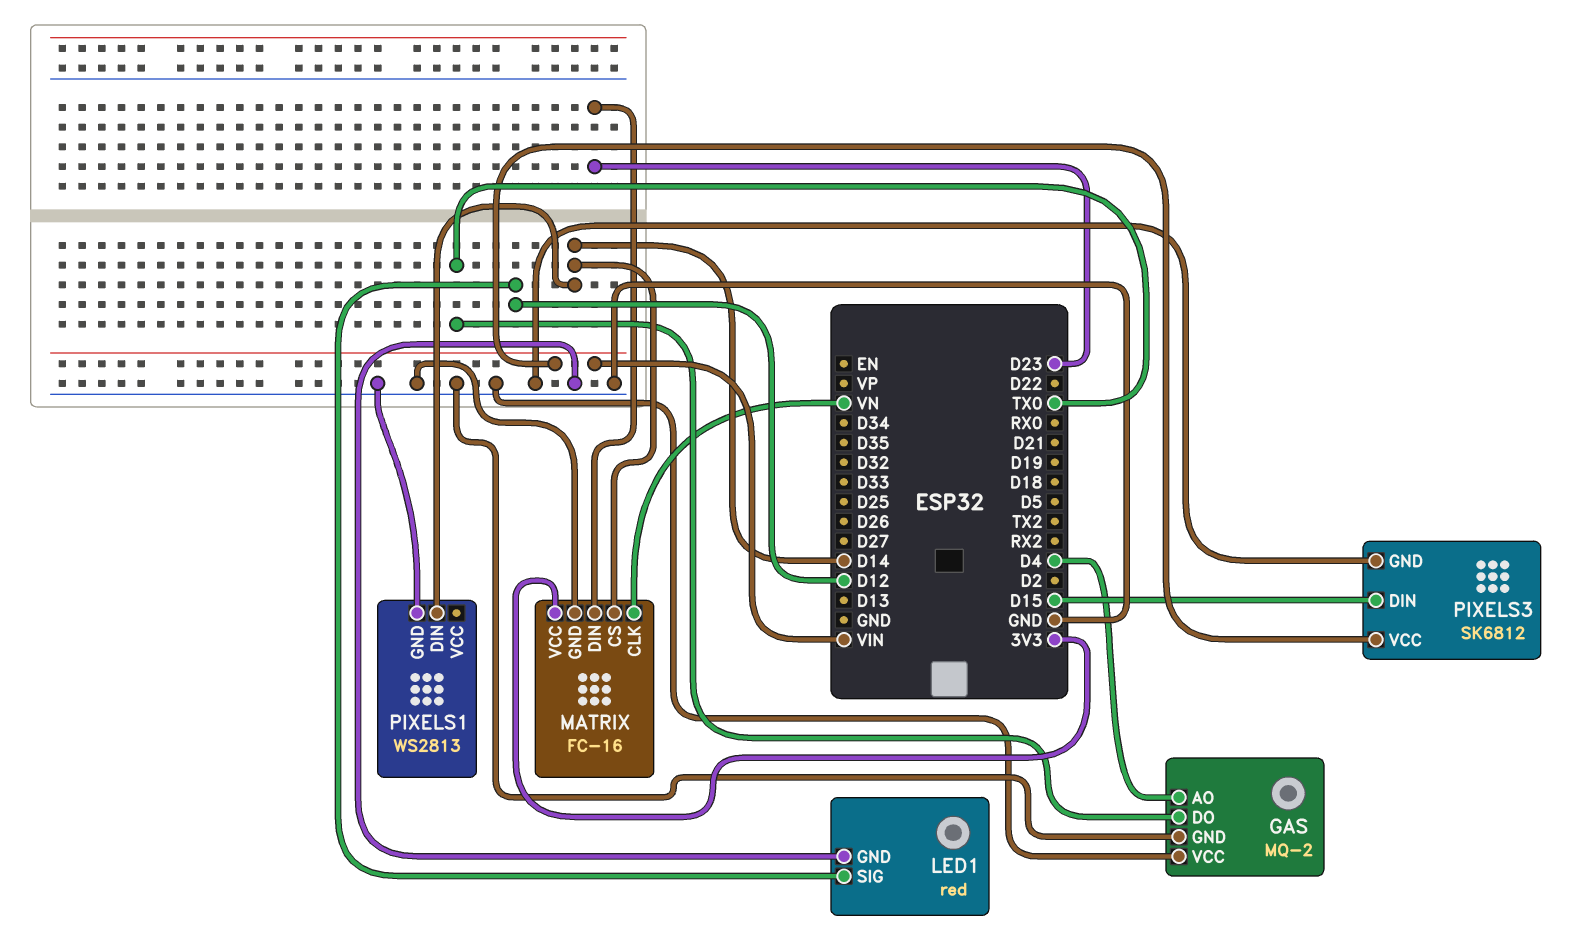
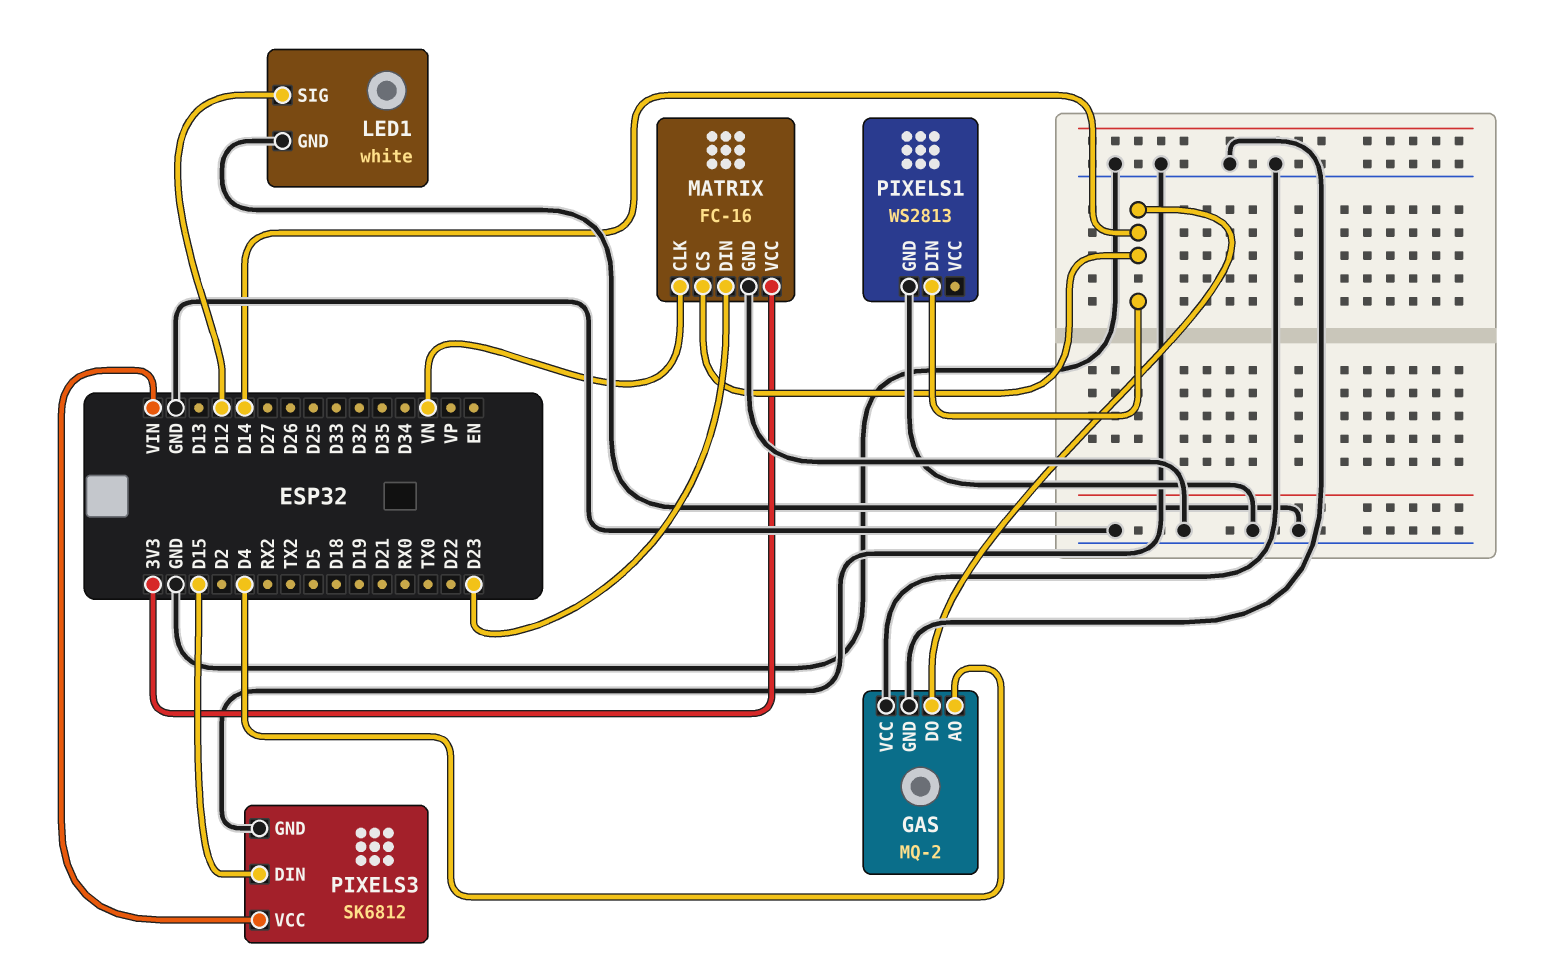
GAS pin DO: TX0 -> D14
LED1: red -> white

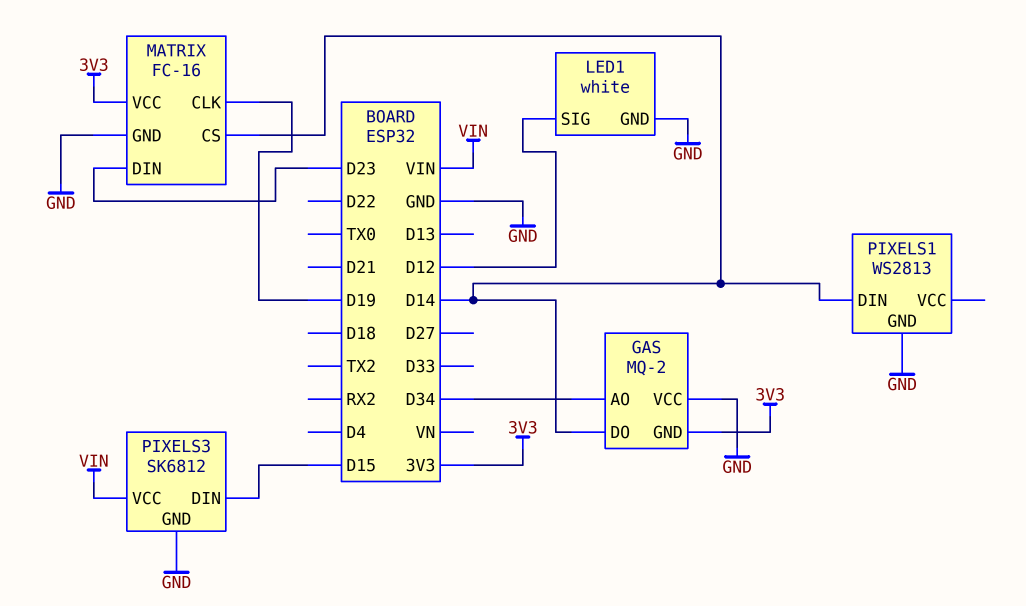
GAS pin AO: D4 -> D34
GAS pin GND: GND -> 3V3
MATRIX pin CLK: VN -> D19

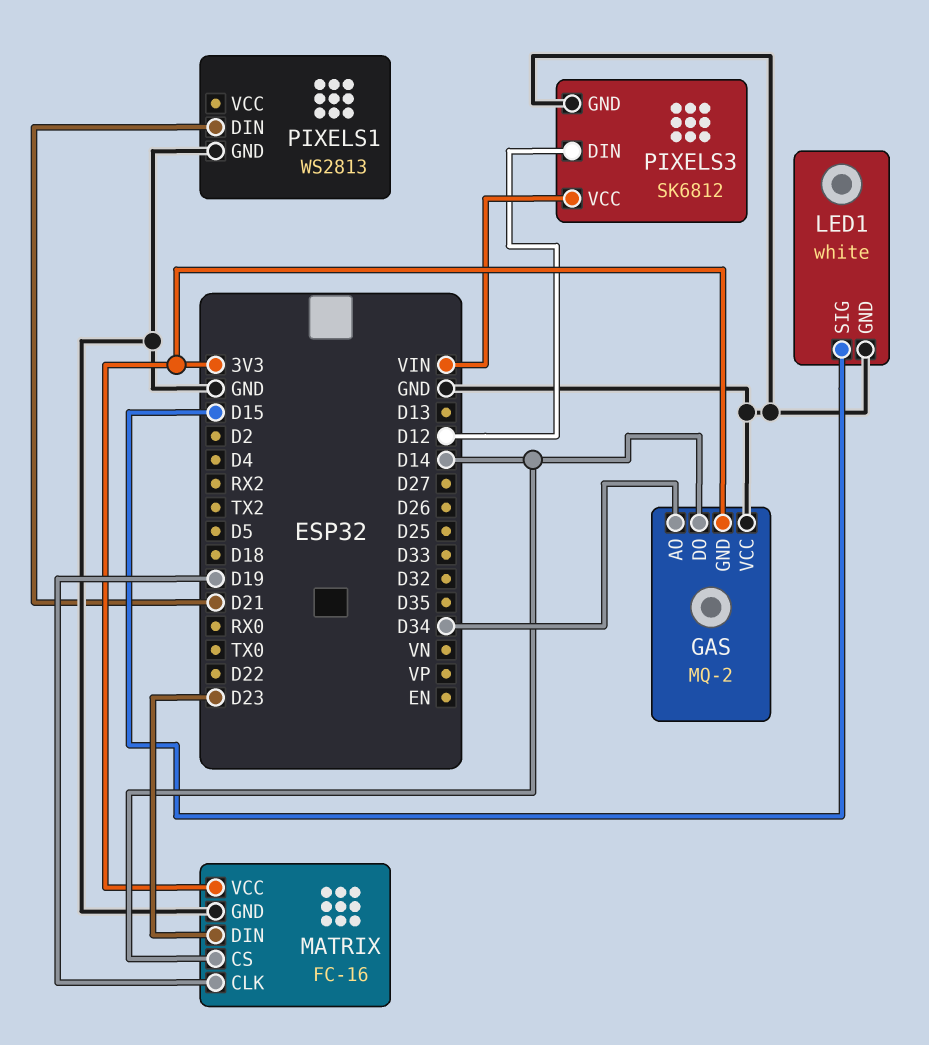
LED1 pin SIG: D12 -> D15
PIXELS1 pin DIN: D14 -> D21
PIXELS3 pin DIN: D15 -> D12

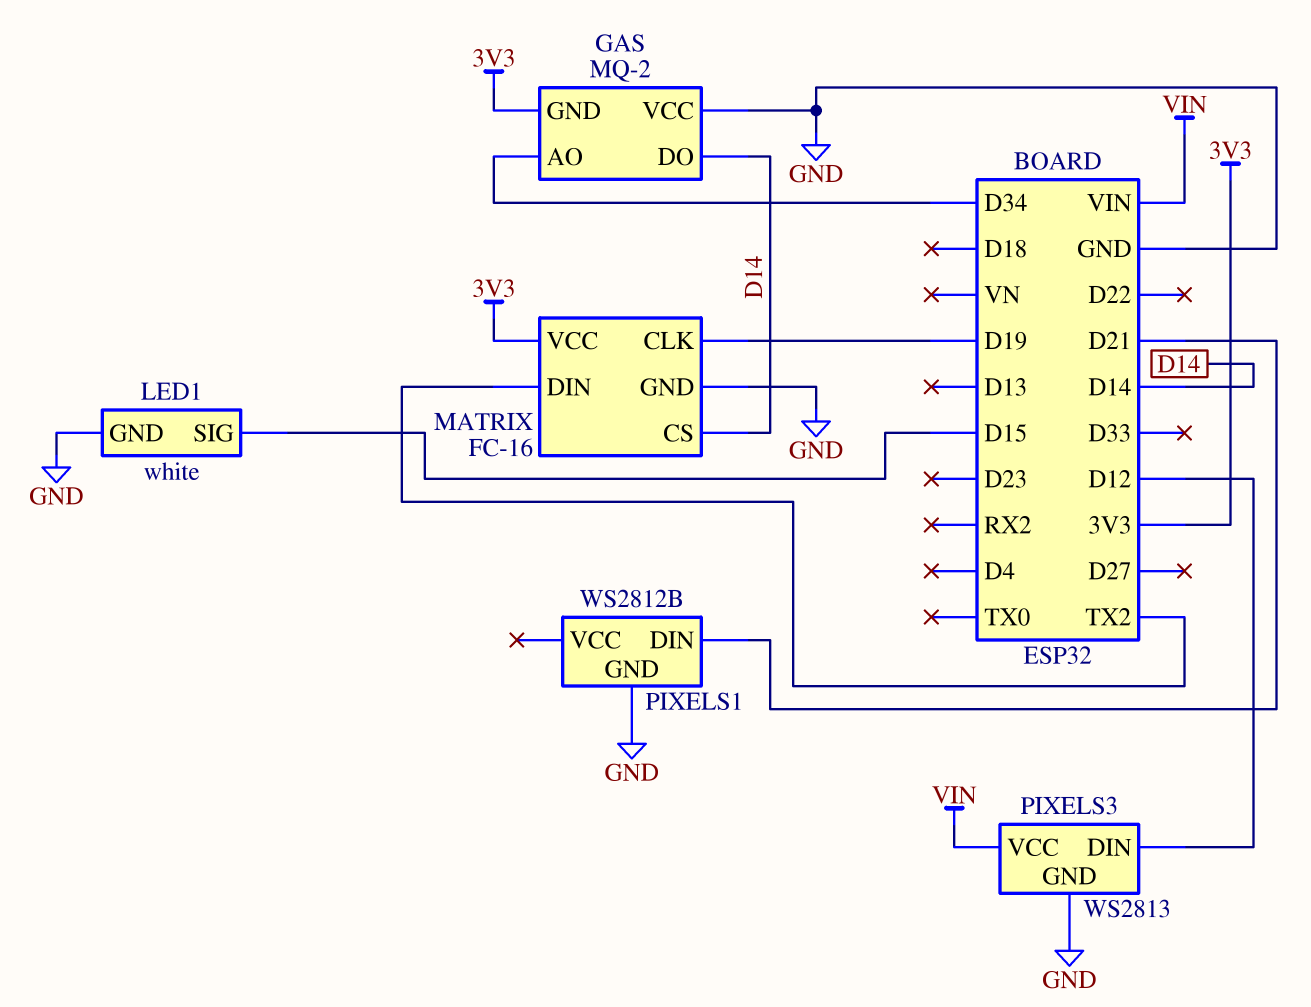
MATRIX pin DIN: D23 -> TX2
PIXELS1: WS2813 -> WS2812B
PIXELS3: SK6812 -> WS2813

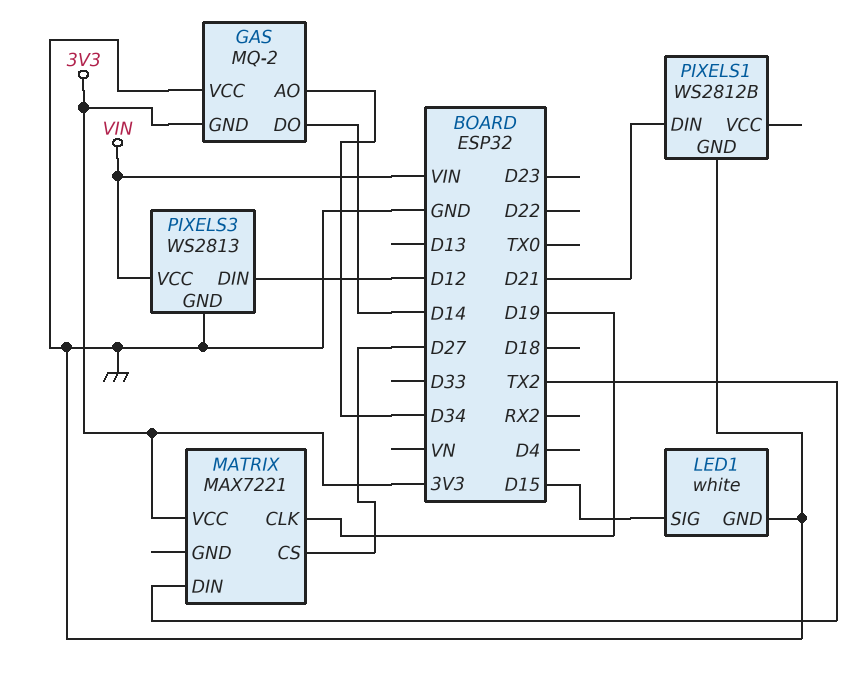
MATRIX: FC-16 -> MAX7221
MATRIX pin CS: D14 -> D27
MATRIX pin GND: GND -> none

